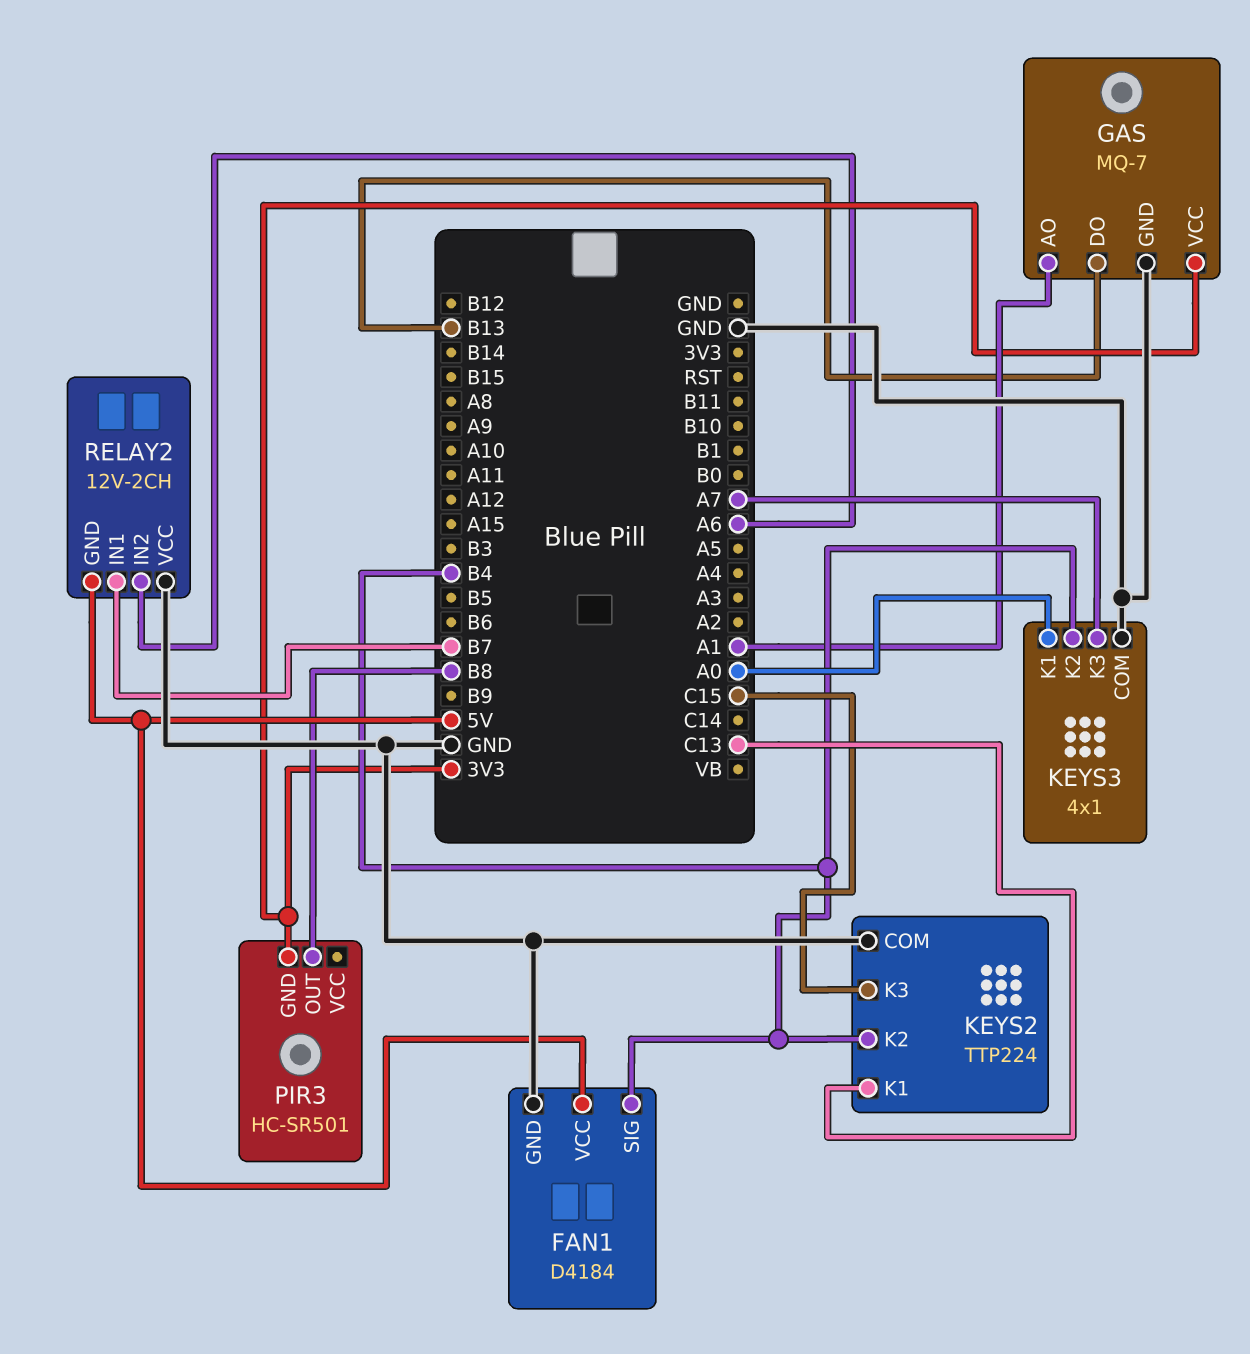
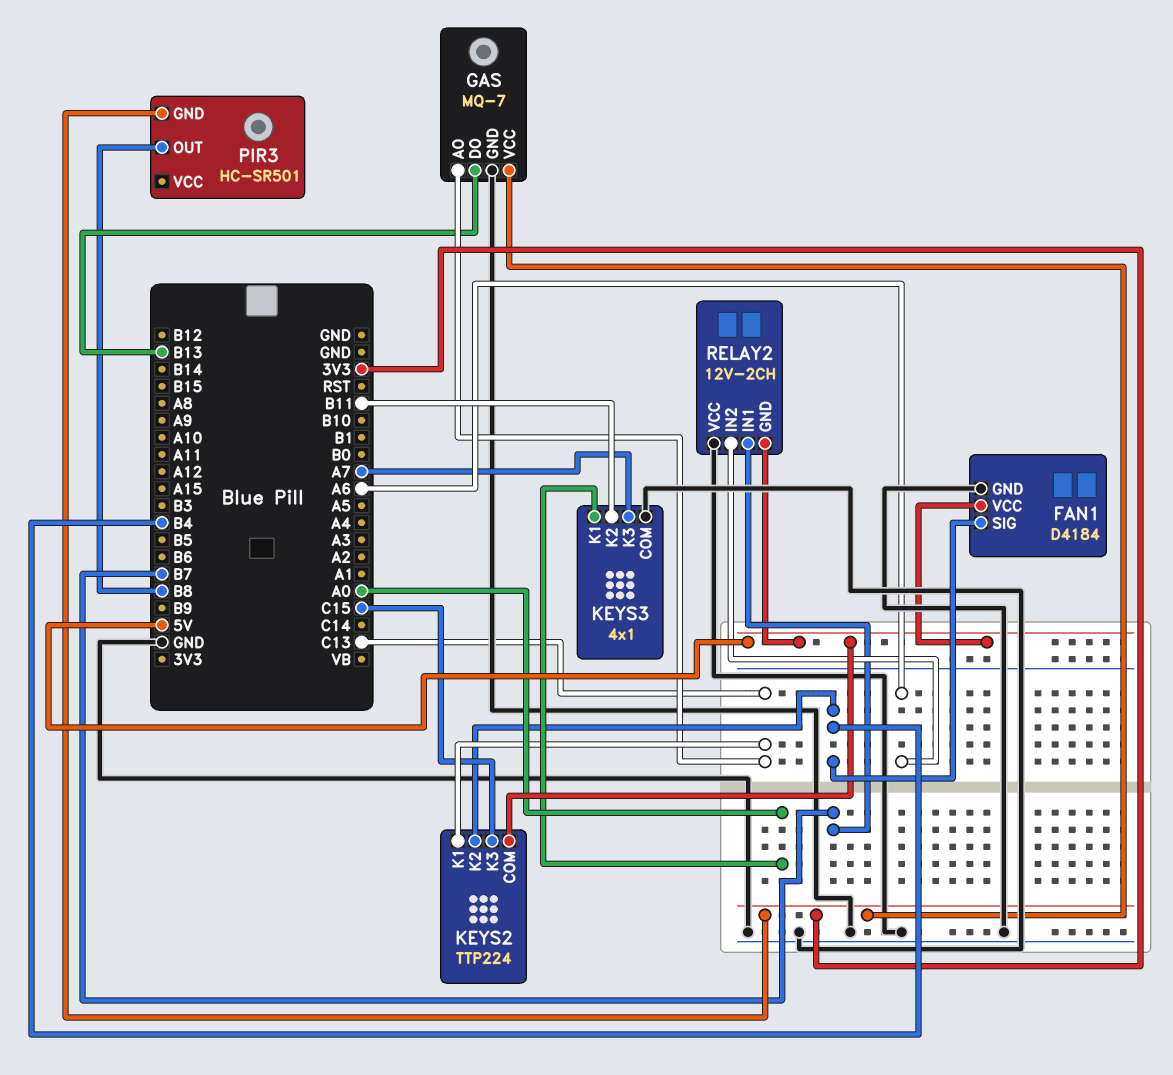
GAS pin AO: A1 -> C13
KEYS2 pin COM: GND -> 5V
KEYS3 pin K2: B4 -> B11

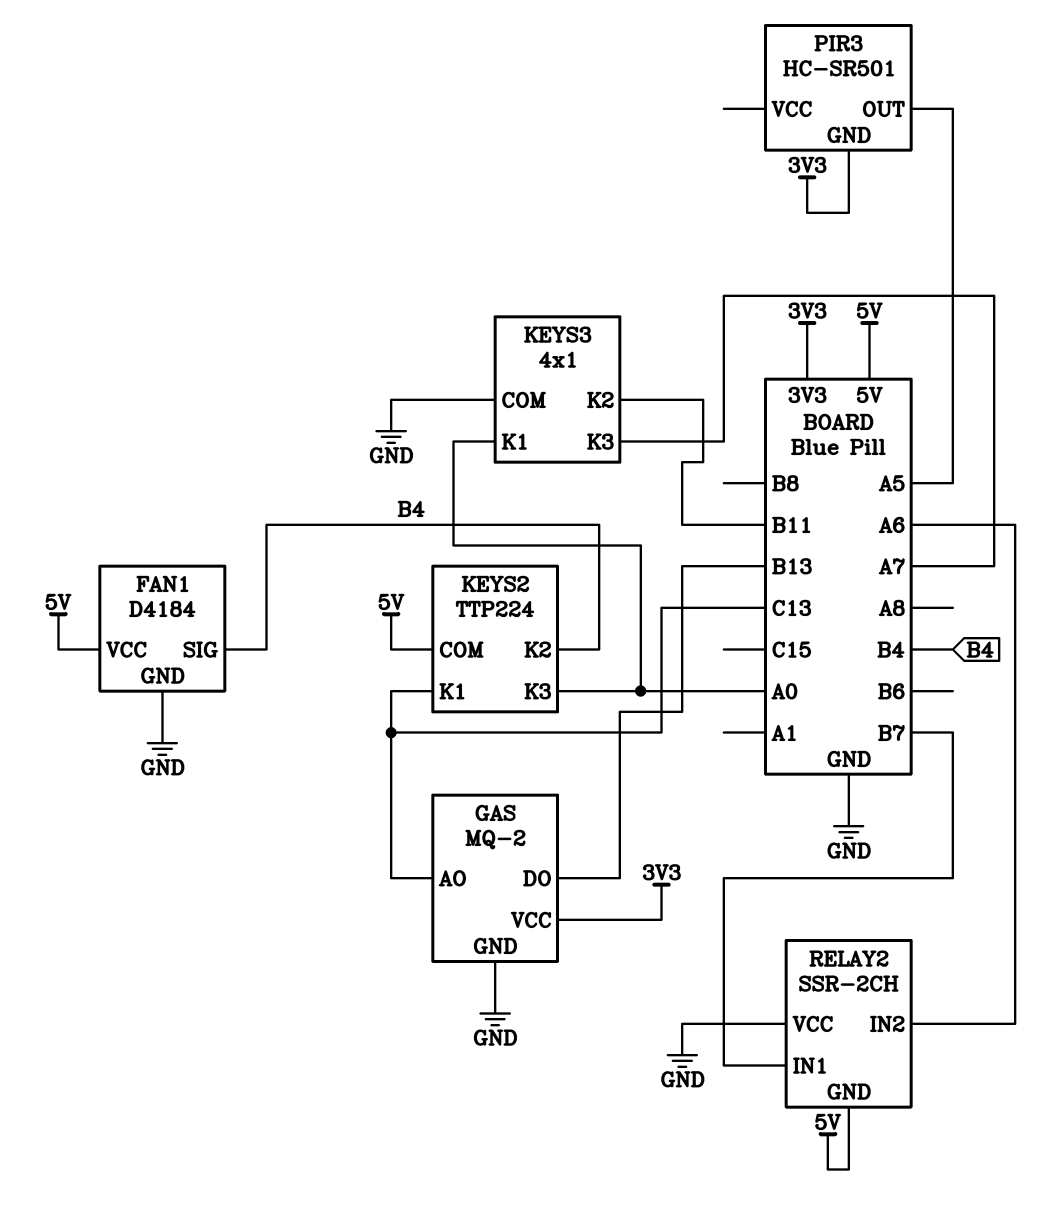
GAS: MQ-7 -> MQ-2
KEYS2 pin K3: C15 -> A0
PIR3 pin OUT: B8 -> A5
RELAY2: 12V-2CH -> SSR-2CH

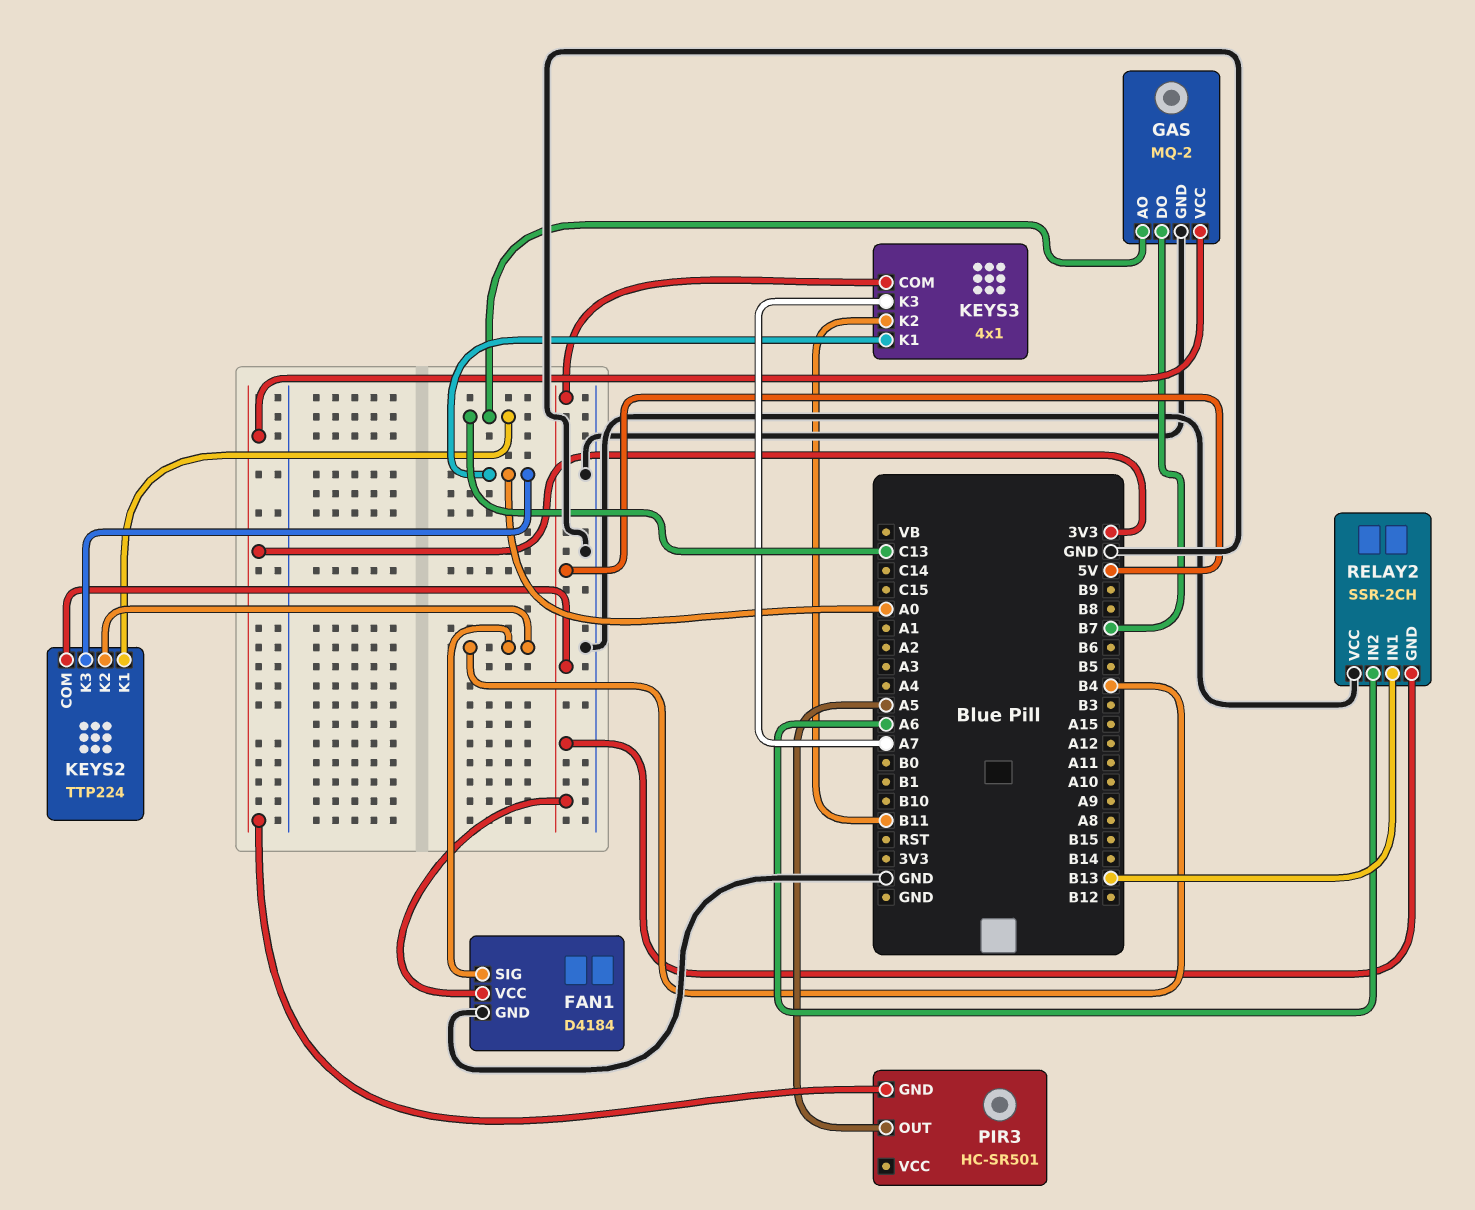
GAS pin DO: B13 -> B7
KEYS3 pin COM: GND -> 5V
RELAY2 pin IN1: B7 -> B13

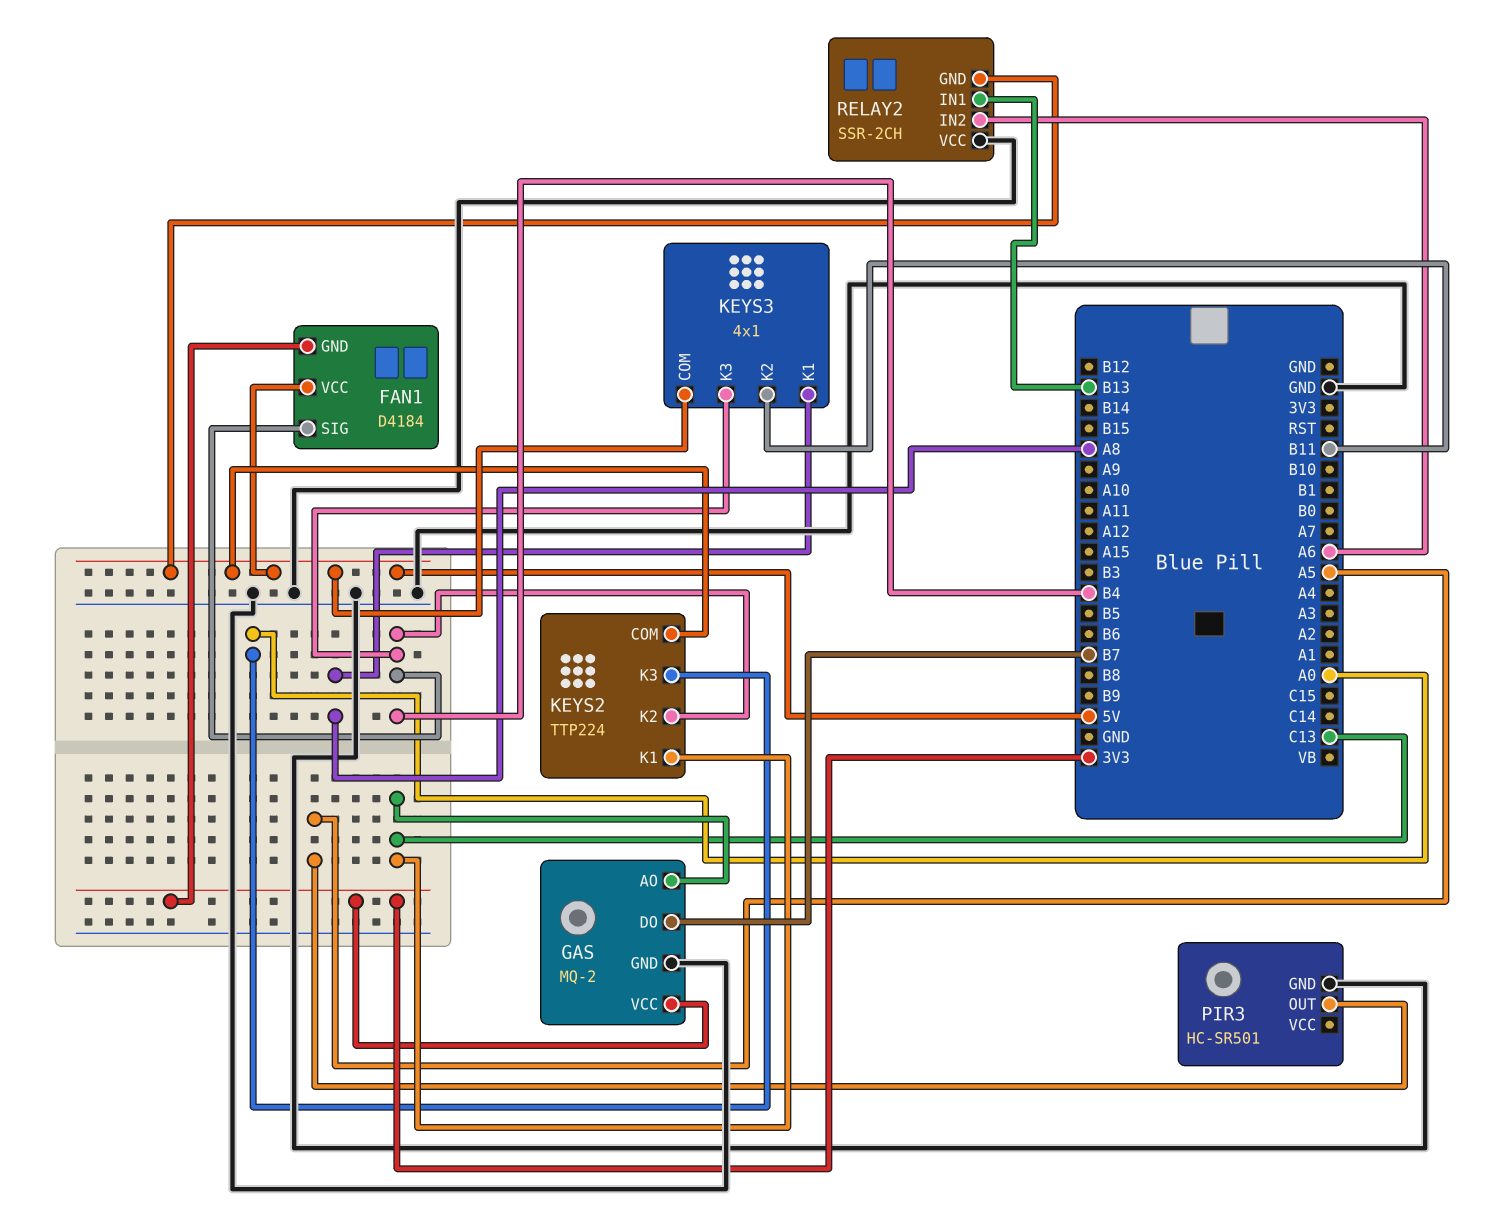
FAN1 pin GND: GND -> 3V3
KEYS3 pin K1: A0 -> A8
KEYS3 pin K3: A7 -> B4
PIR3 pin GND: 3V3 -> GND

